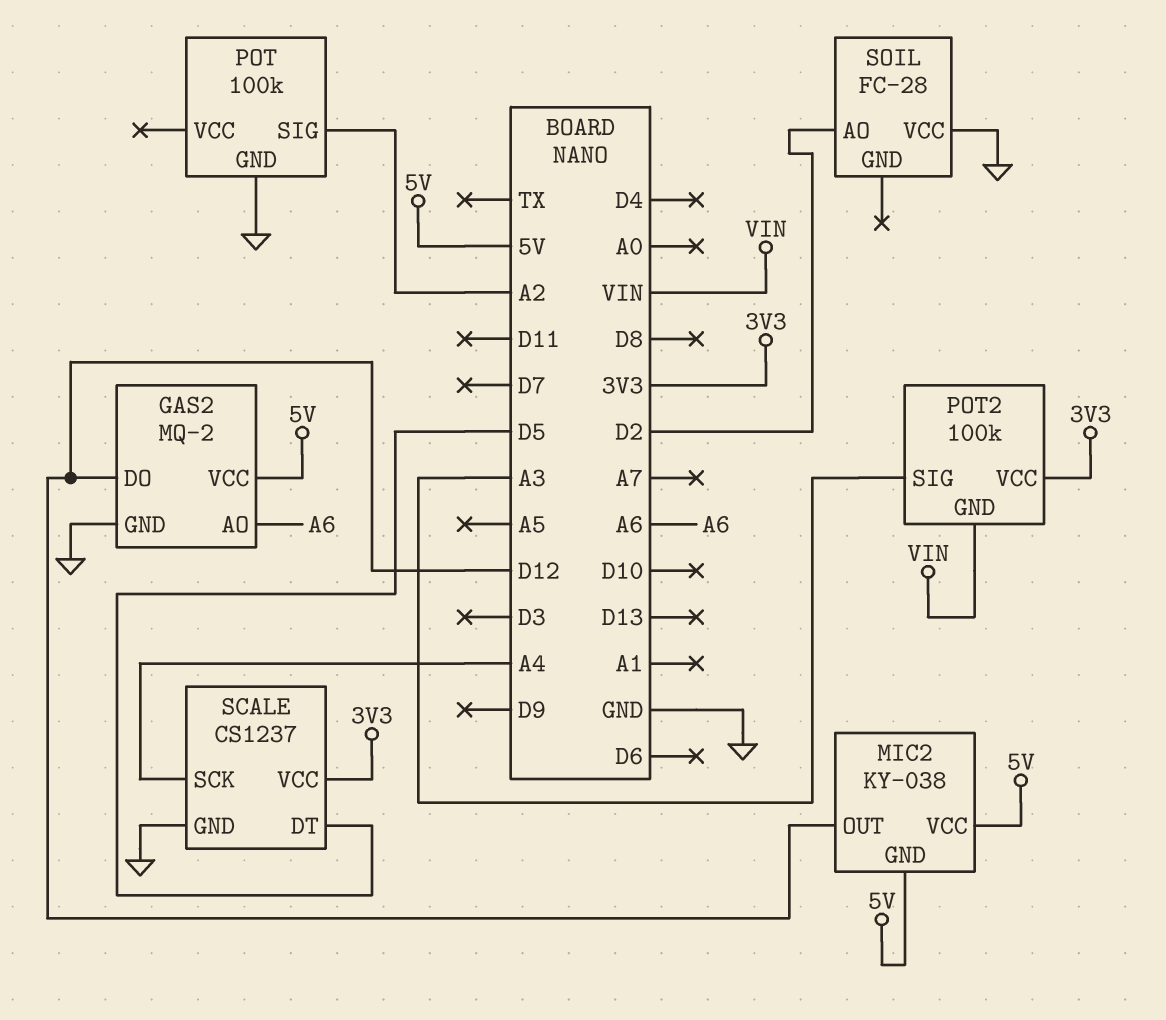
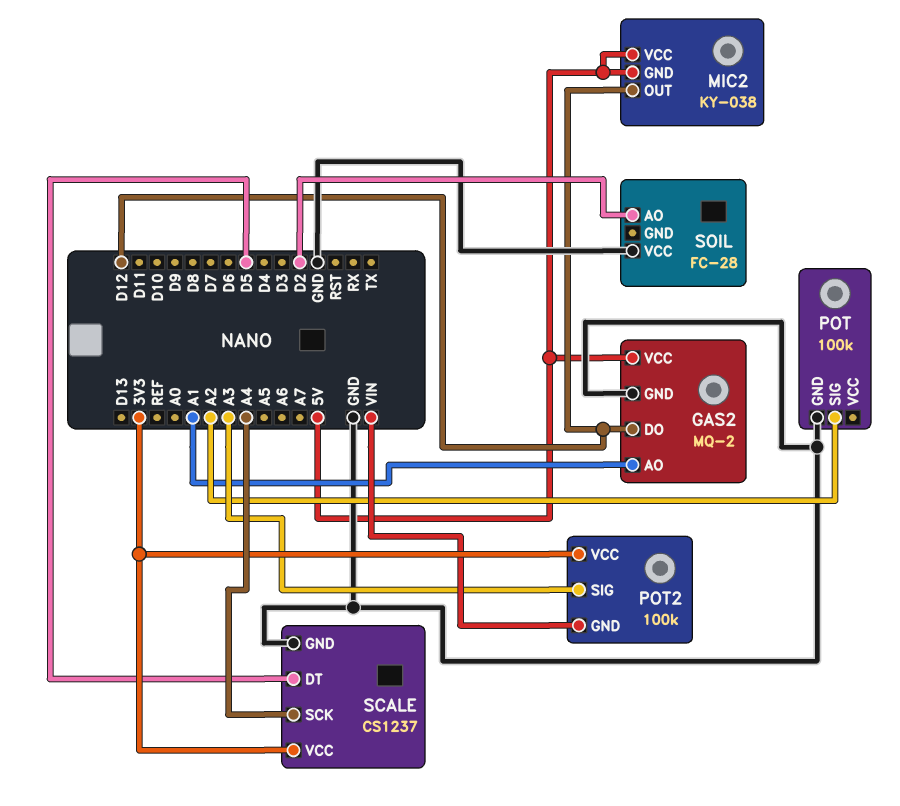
GAS2 pin AO: A6 -> A1

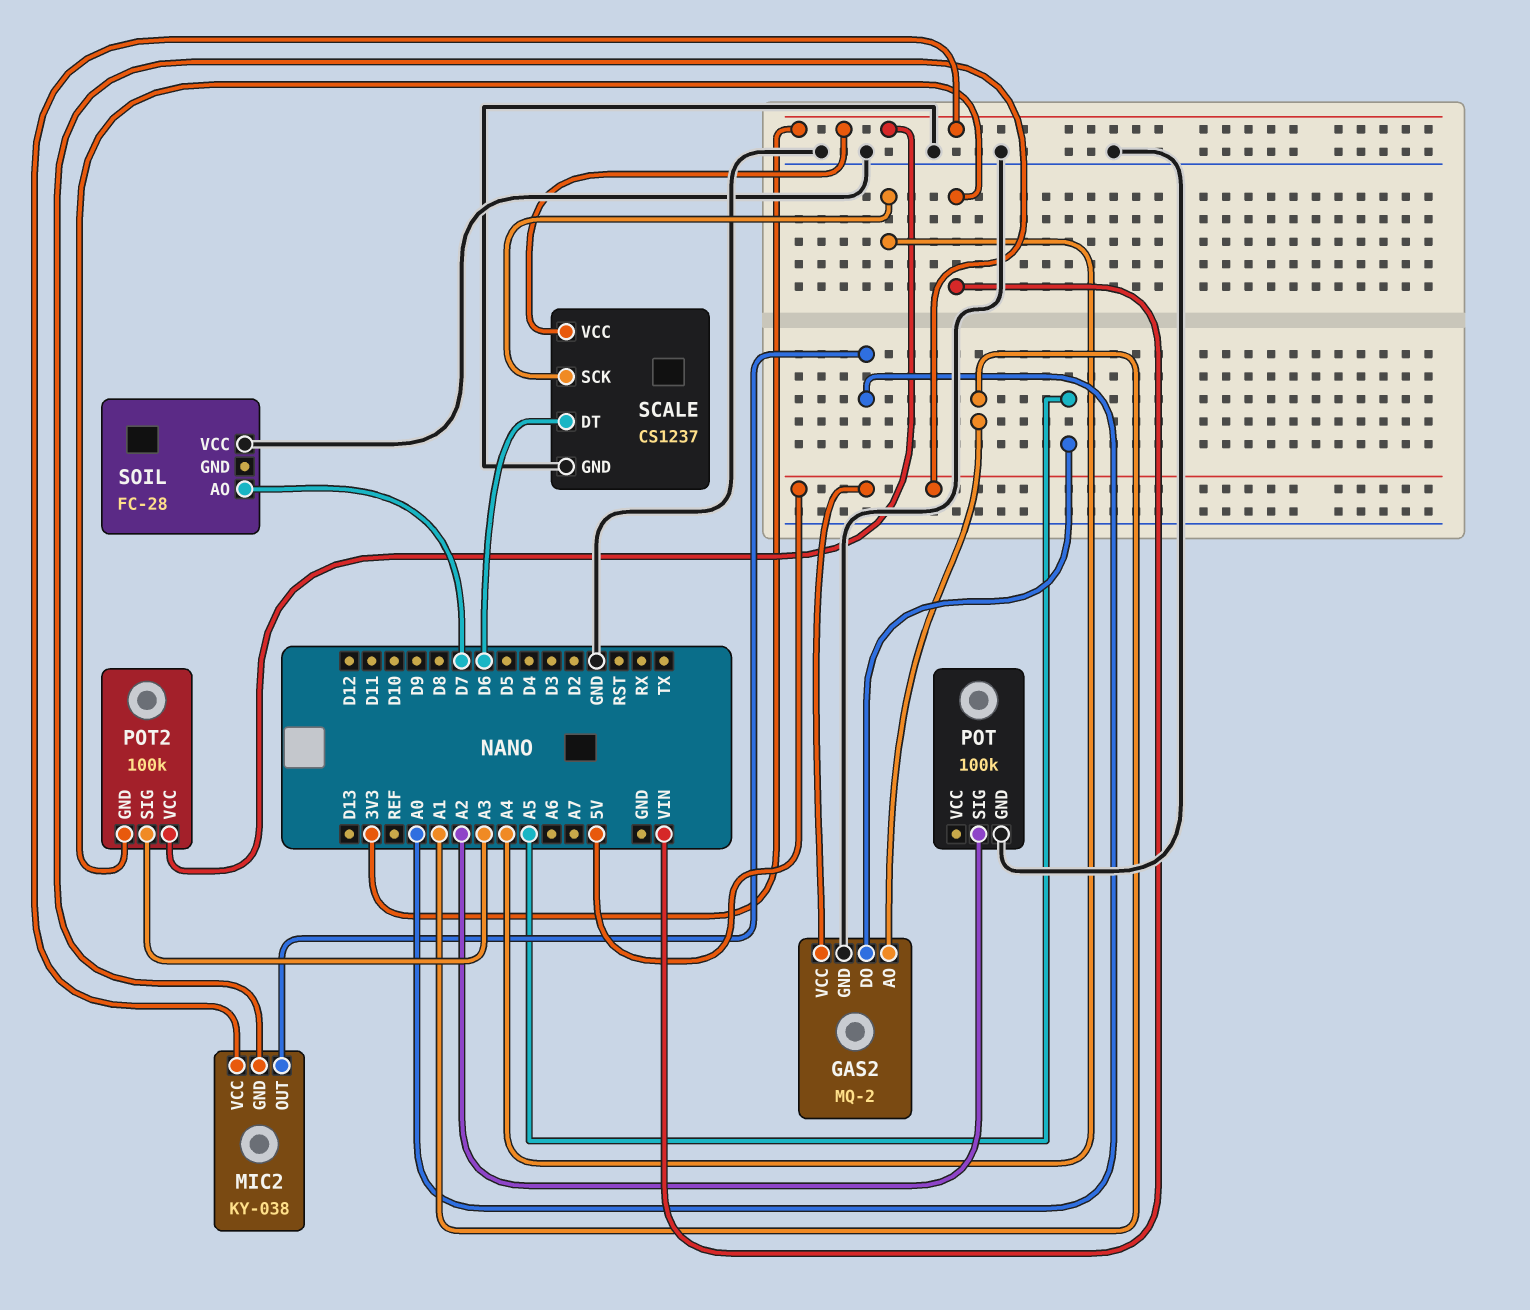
GAS2 pin DO: D12 -> A5
MIC2 pin OUT: D12 -> A0
MIC2 pin VCC: 5V -> 3V3
SCALE pin DT: D5 -> D6
SOIL pin AO: D2 -> D7

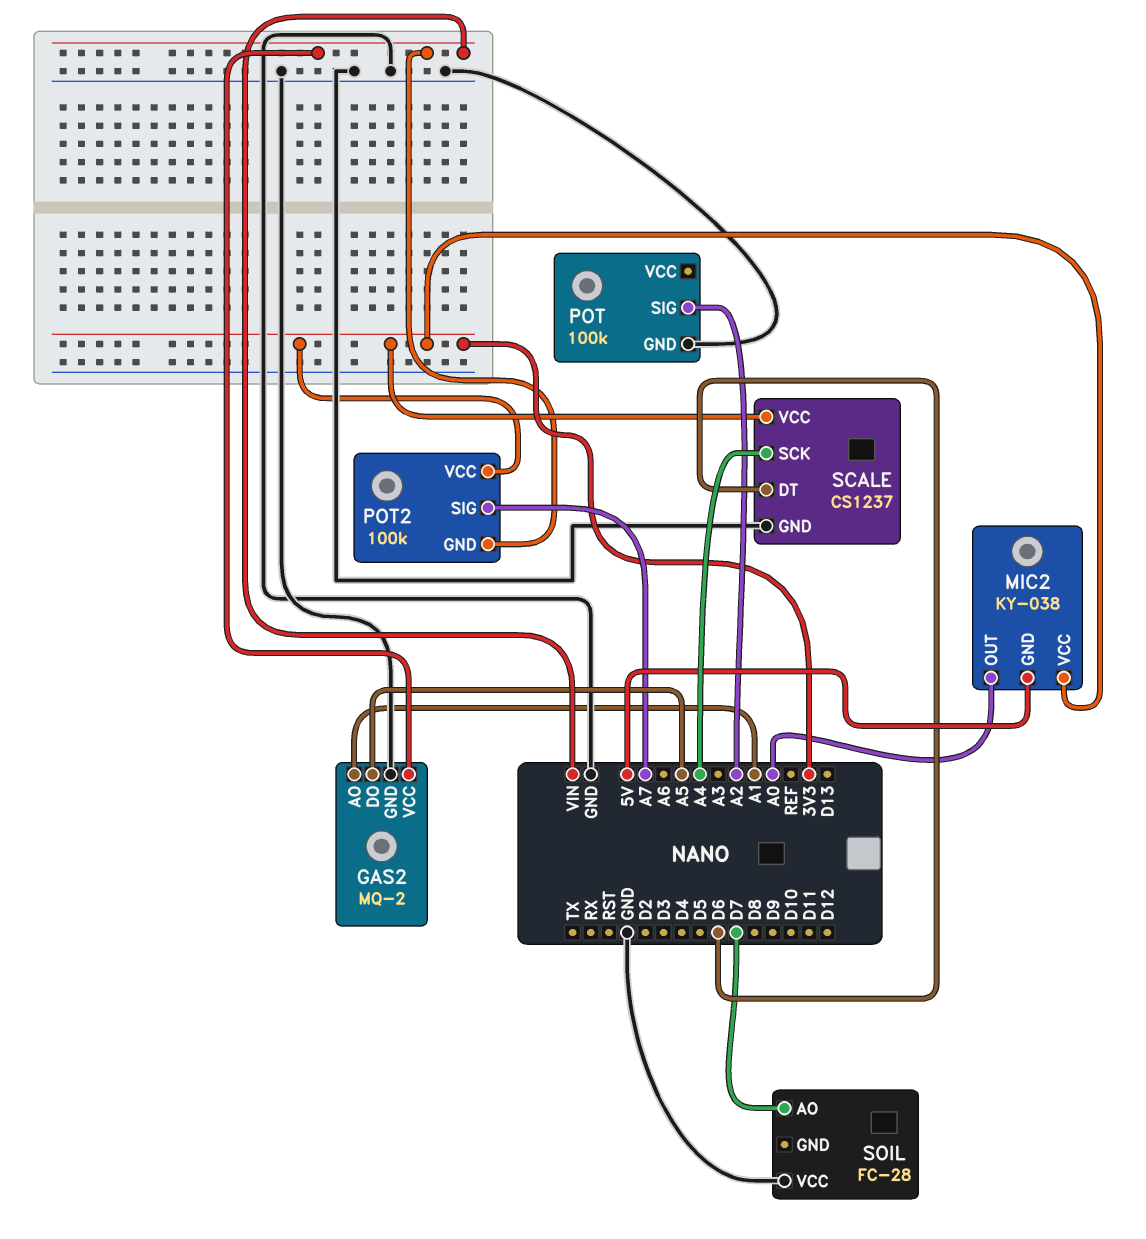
GAS2 pin VCC: 5V -> VIN
POT2 pin SIG: A3 -> A7

